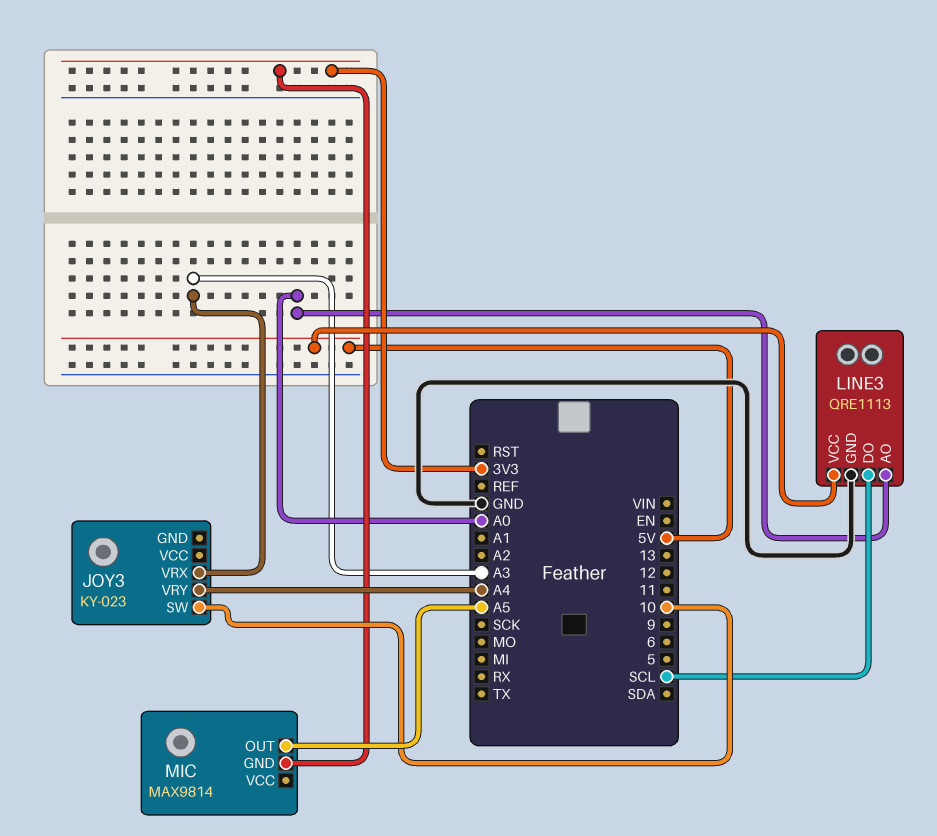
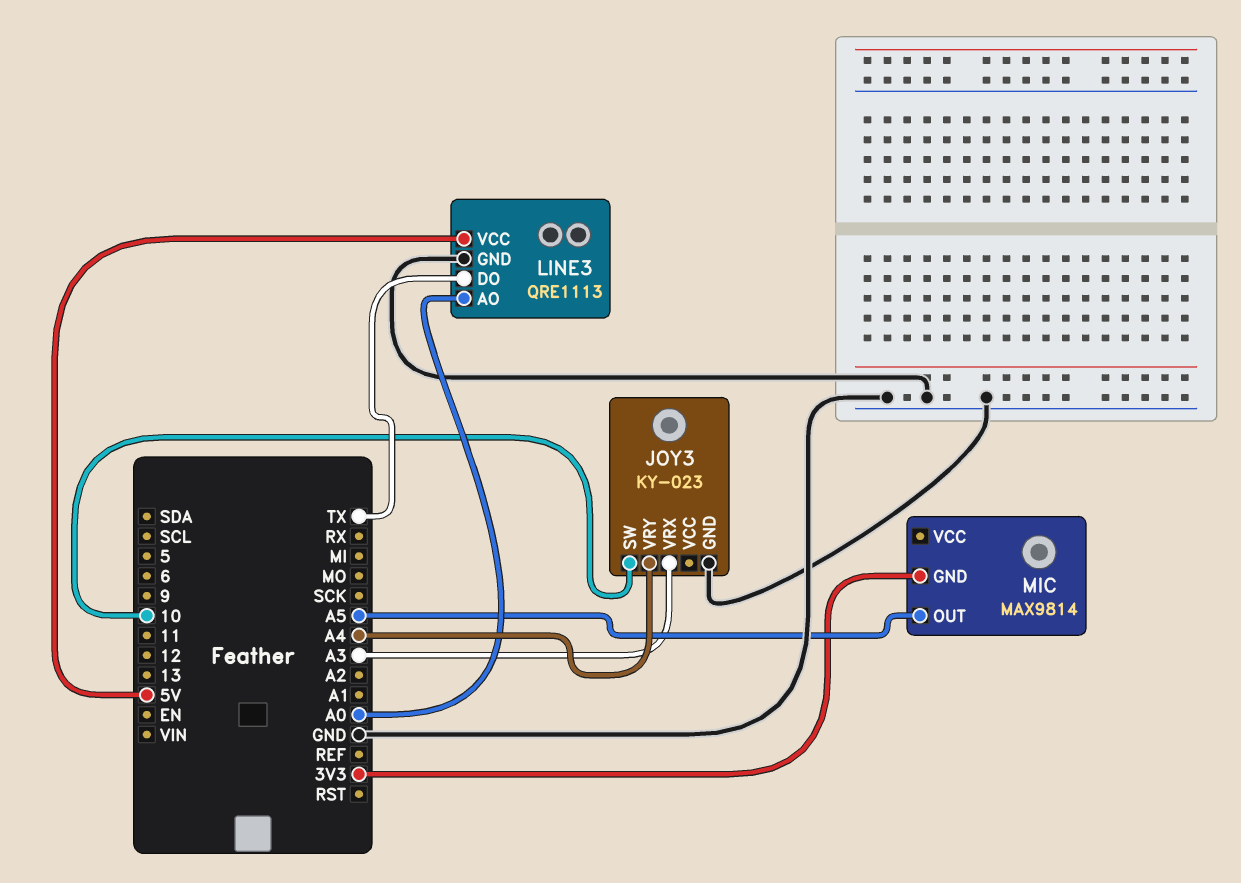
JOY3 pin GND: none -> GND
LINE3 pin DO: SCL -> TX

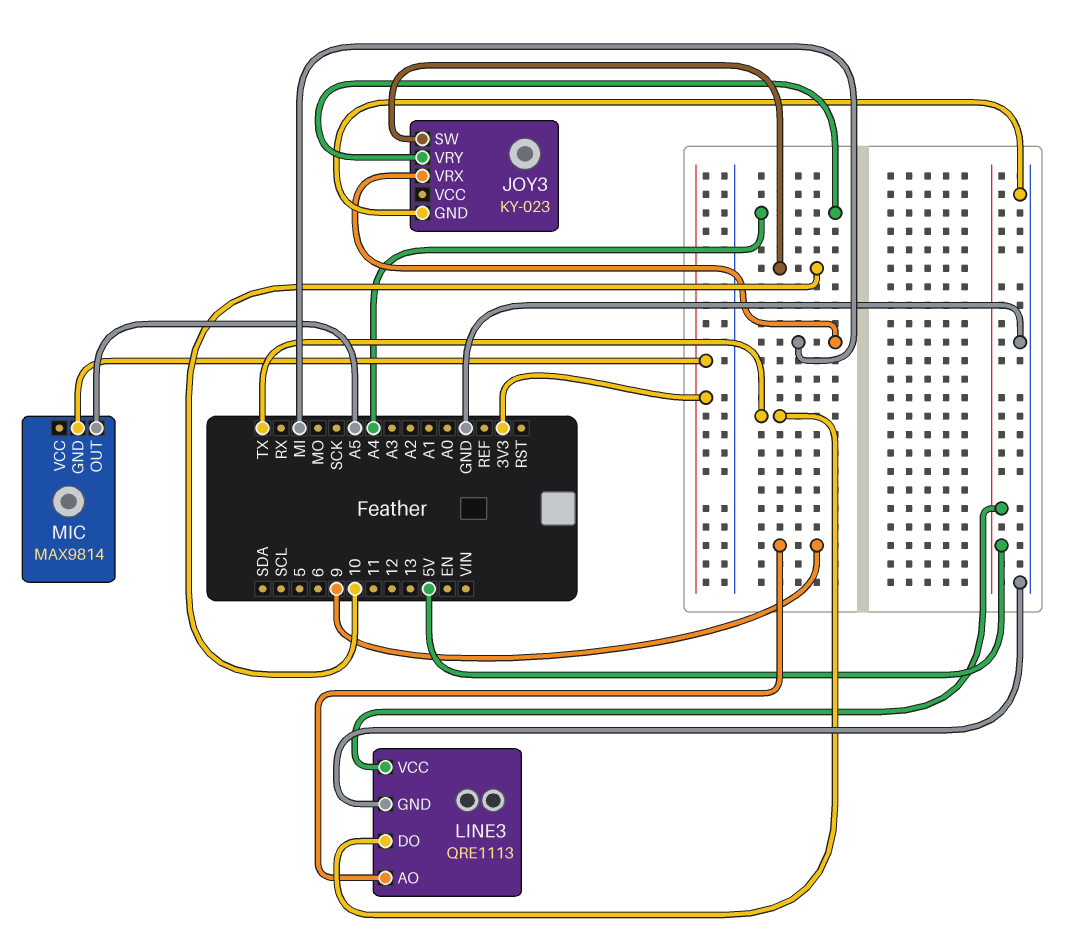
JOY3 pin VRX: A3 -> MI
LINE3 pin AO: A0 -> 9

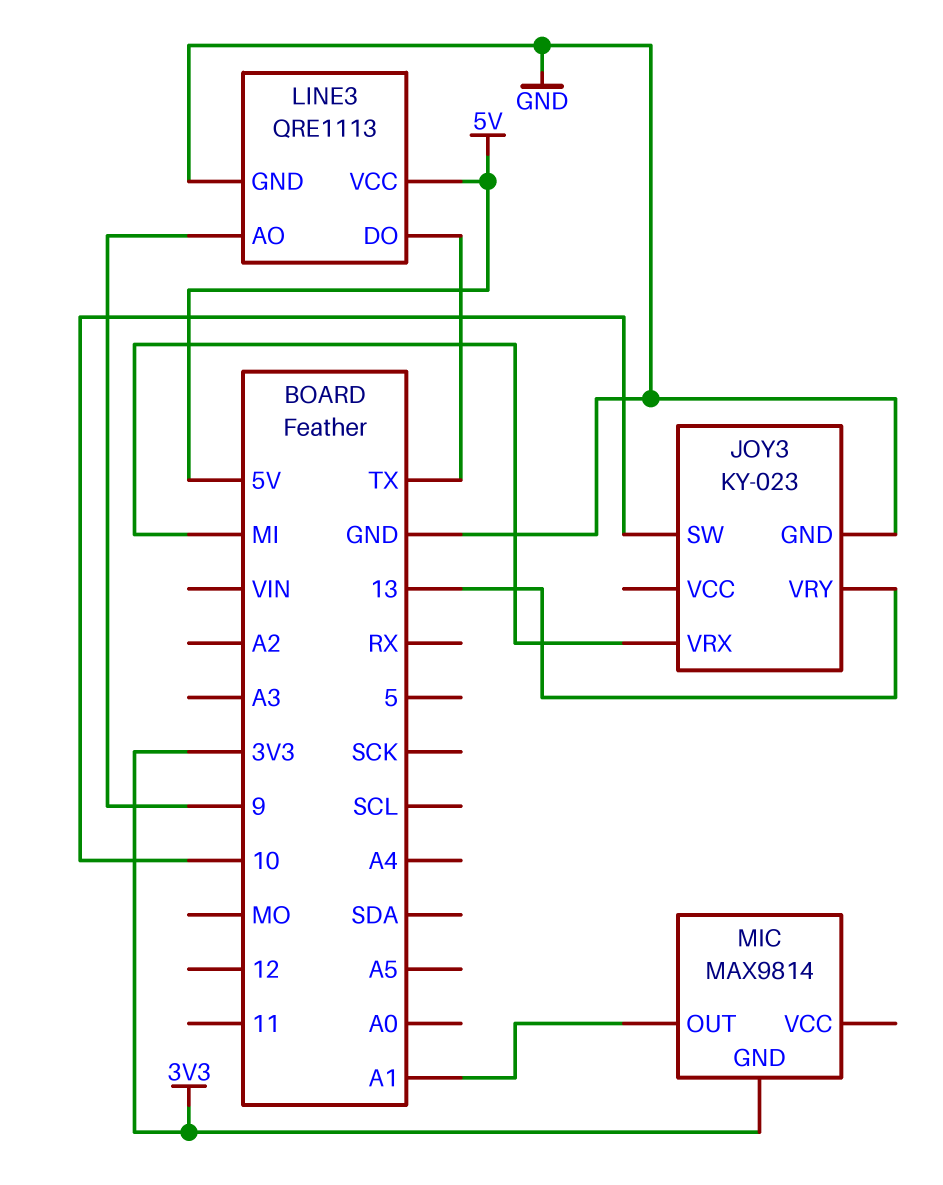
JOY3 pin VRY: A4 -> 13
MIC pin OUT: A5 -> A1

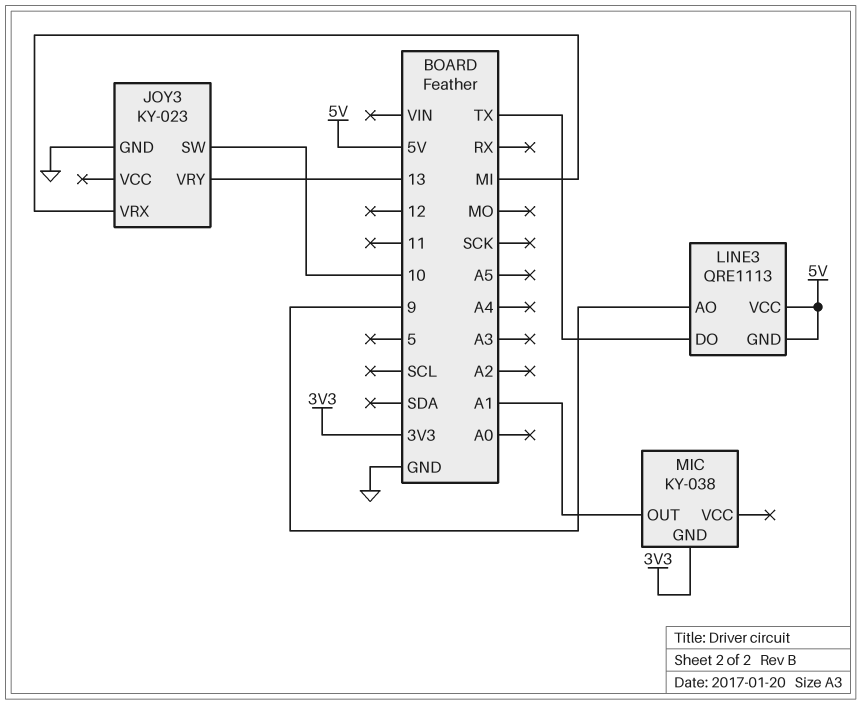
LINE3 pin GND: GND -> 5V
MIC: MAX9814 -> KY-038

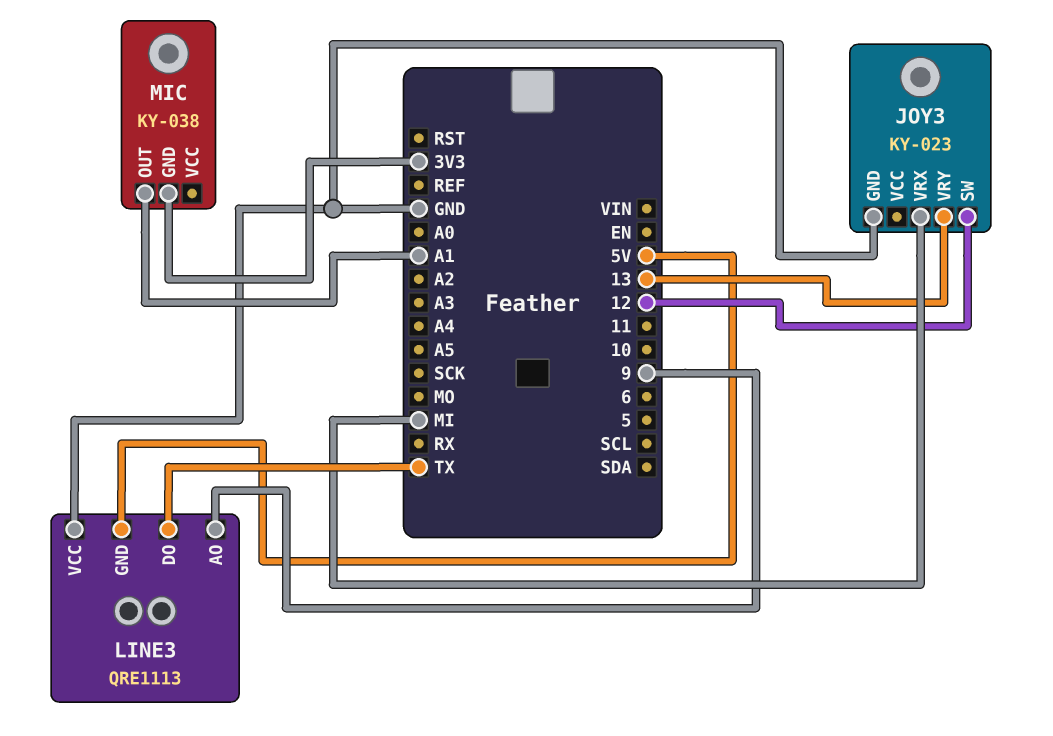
JOY3 pin SW: 10 -> 12
LINE3 pin VCC: 5V -> GND

